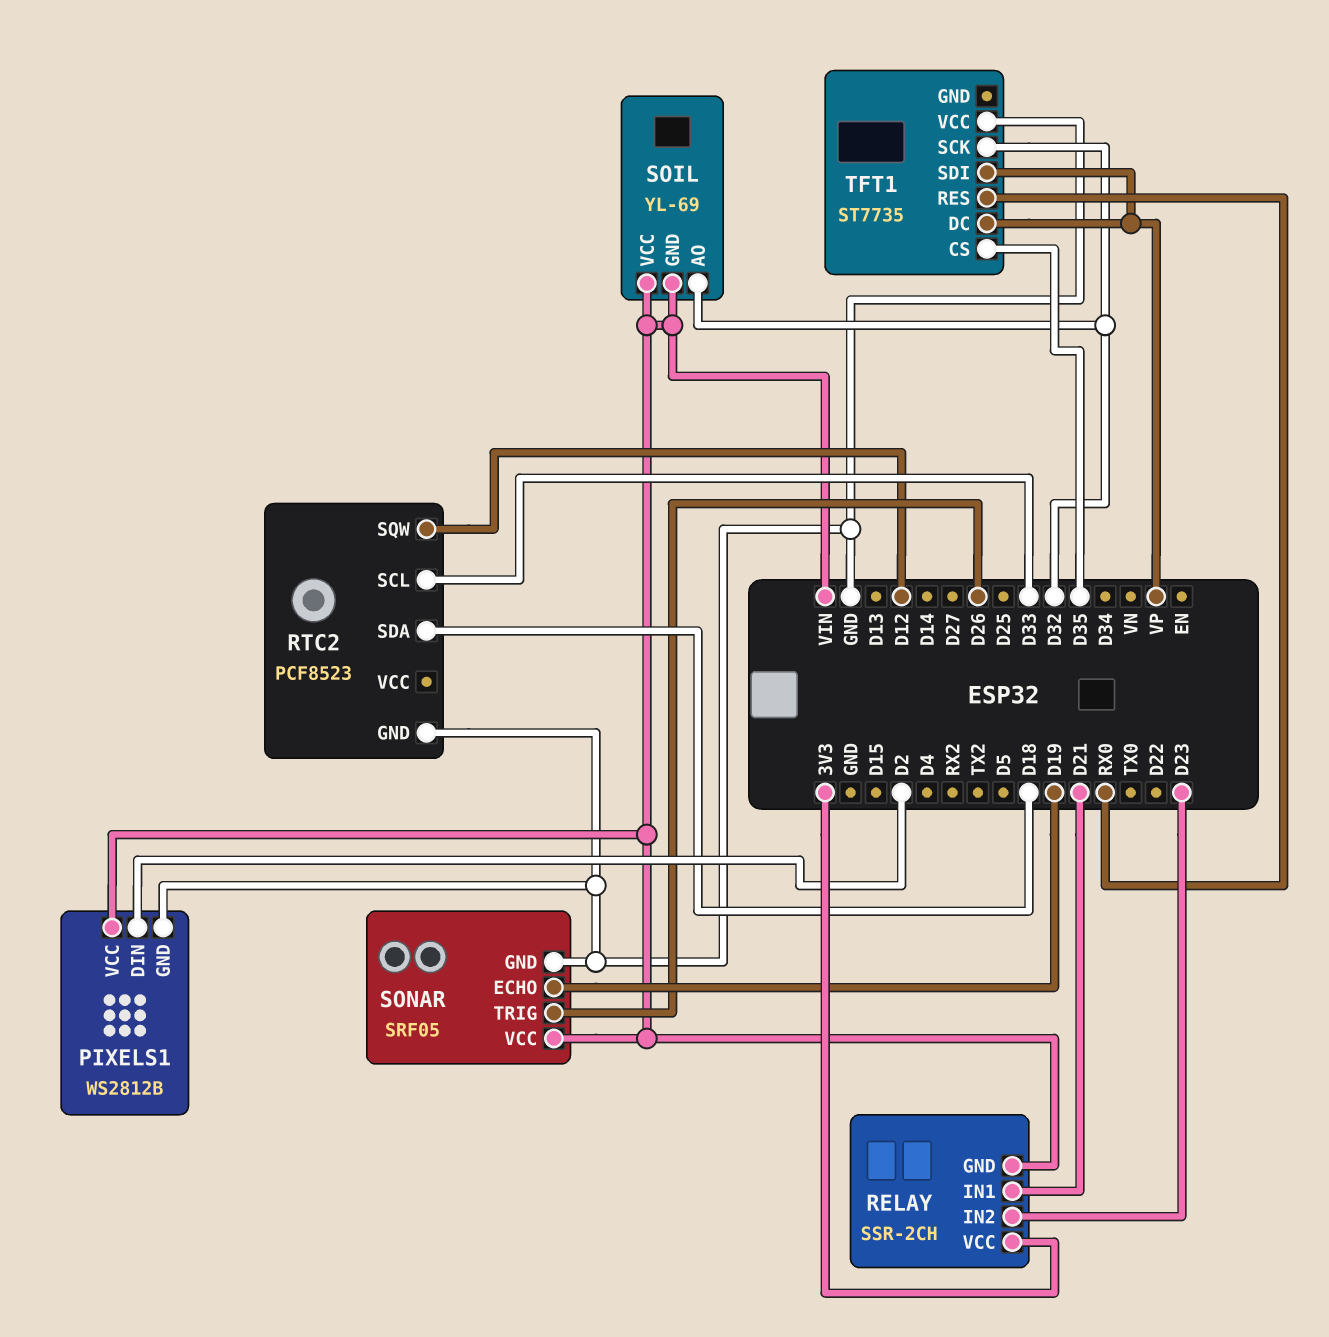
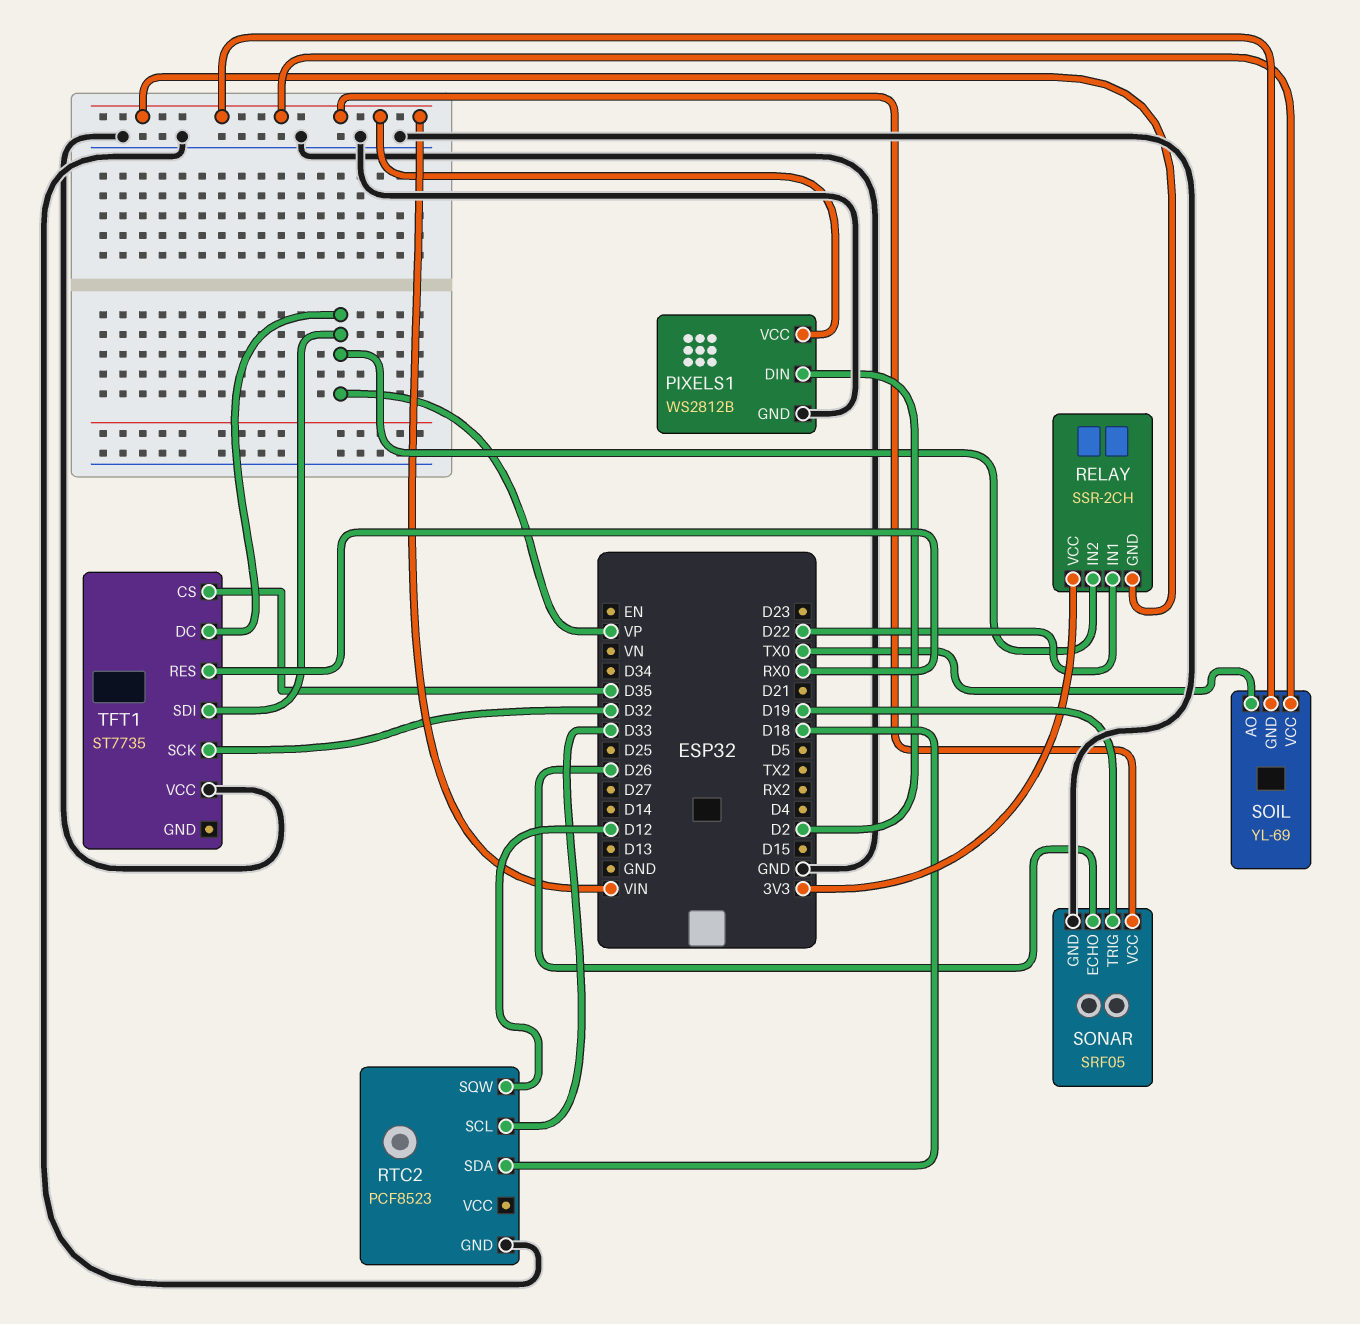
RELAY pin IN1: D21 -> D22
RELAY pin IN2: D23 -> VP
SOIL pin AO: D32 -> TX0
SONAR pin ECHO: D19 -> D26
SONAR pin TRIG: D26 -> D19

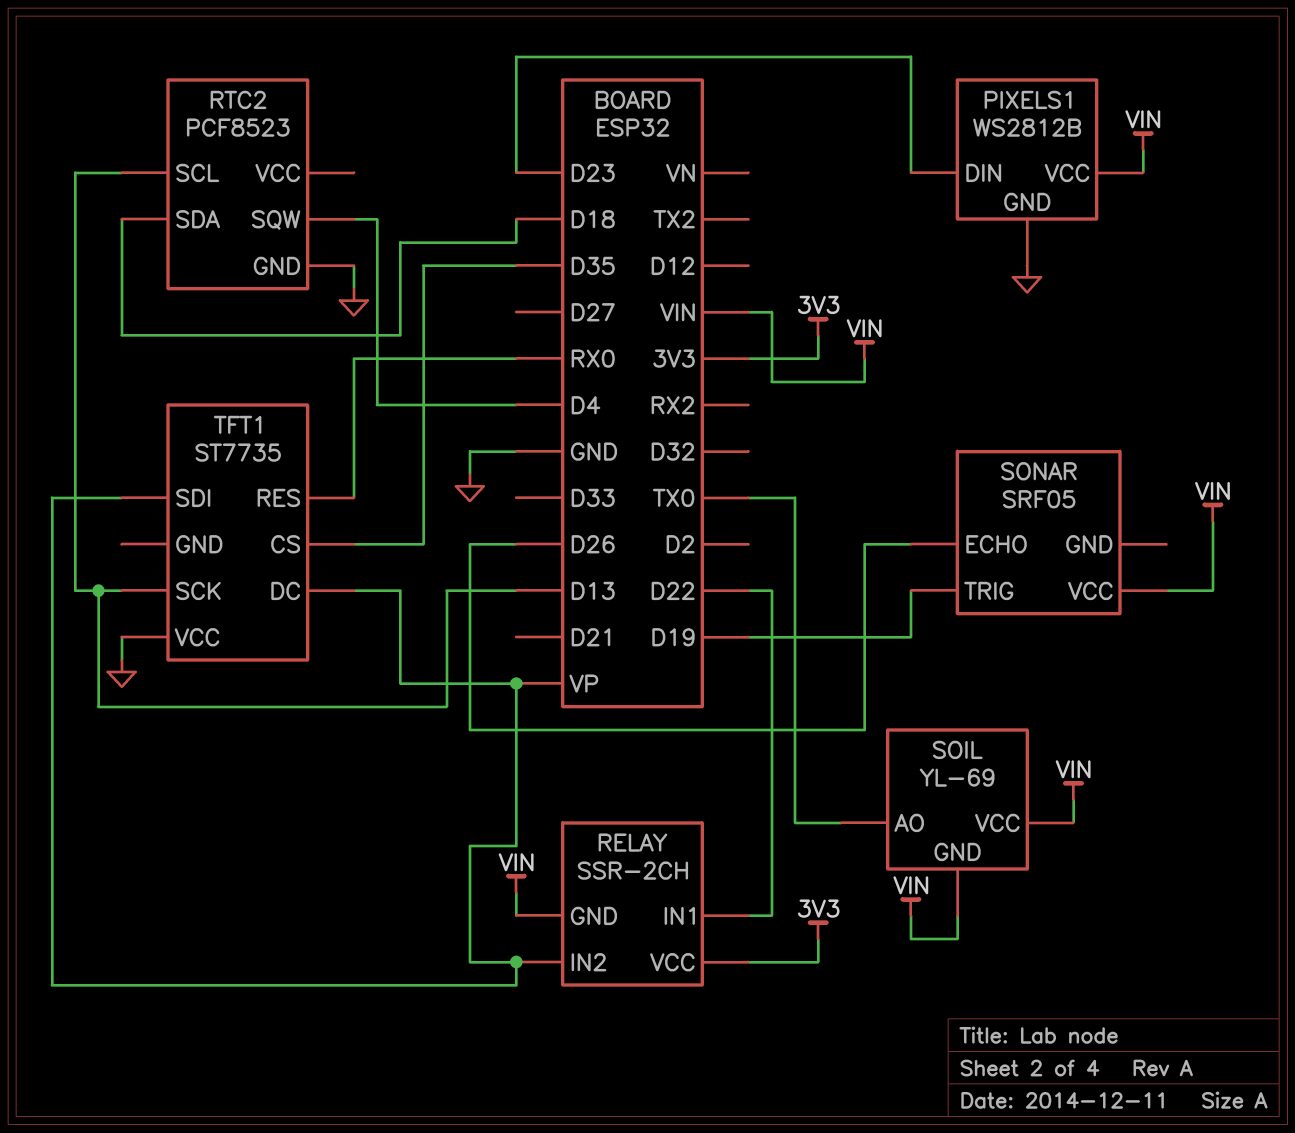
PIXELS1 pin DIN: D2 -> D23
RTC2 pin SCL: D33 -> D13
RTC2 pin SQW: D12 -> D4
SONAR pin GND: GND -> none
TFT1 pin SCK: D32 -> D13

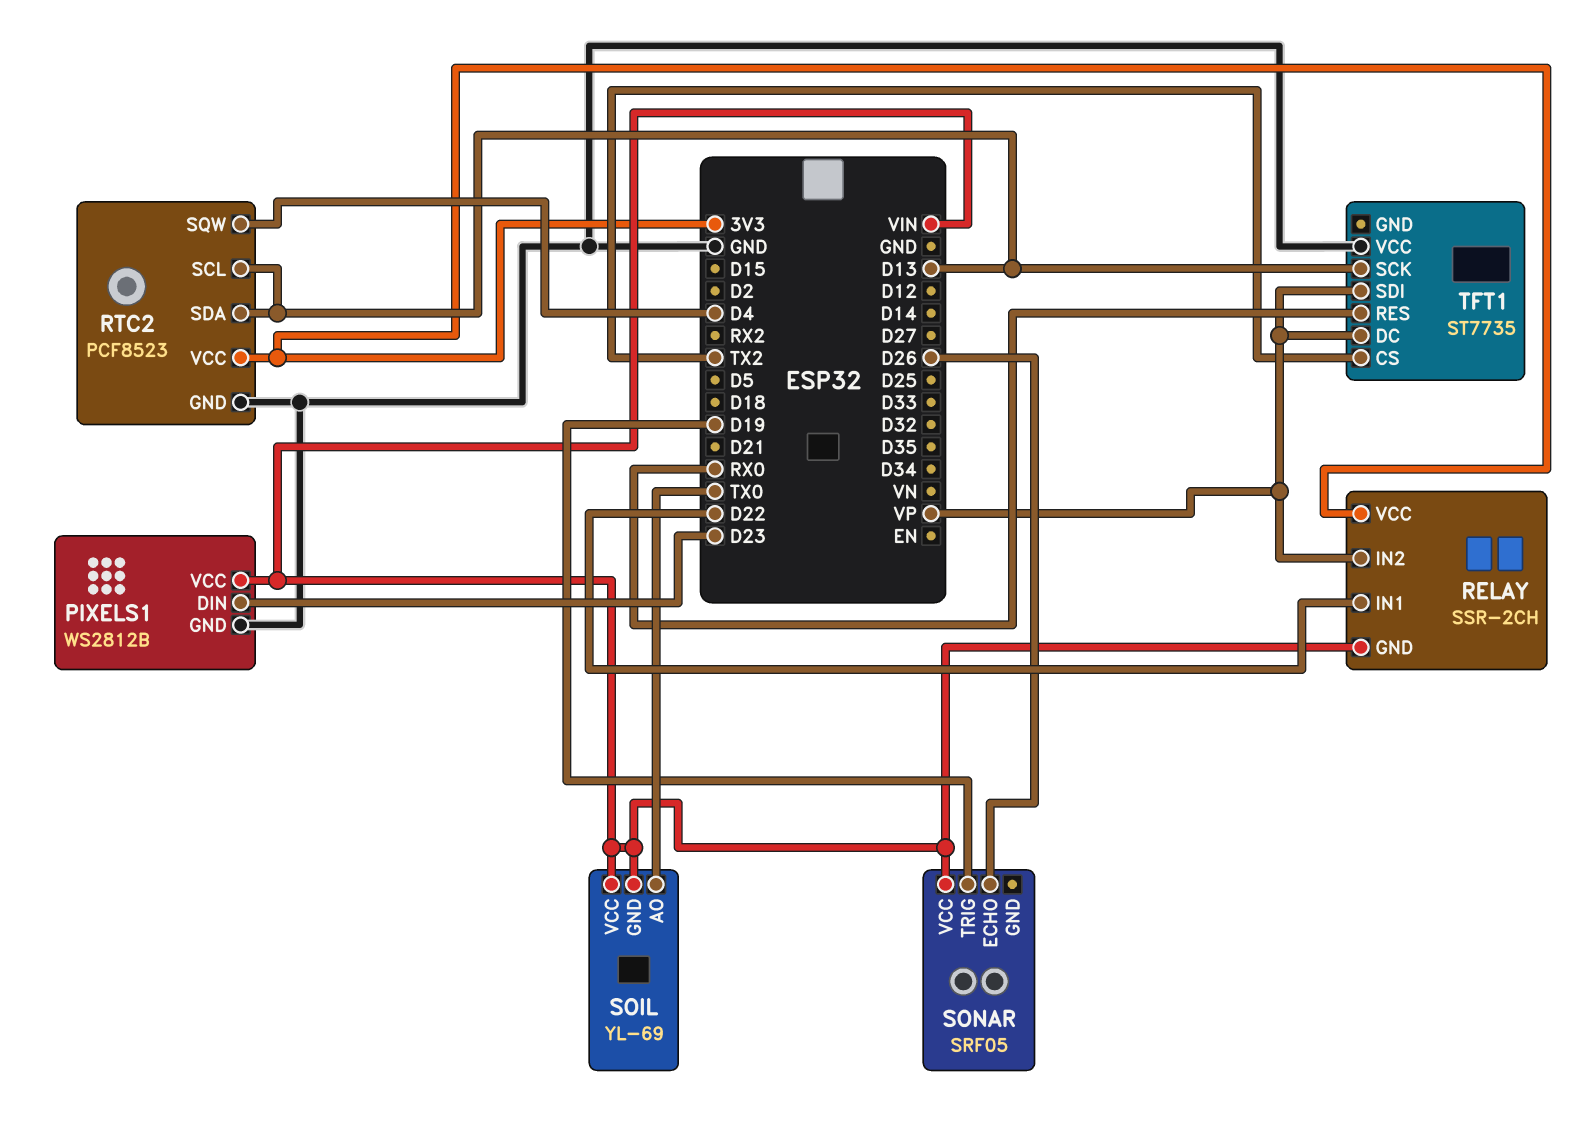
RTC2 pin SDA: D18 -> D13
RTC2 pin VCC: none -> 3V3
TFT1 pin CS: D35 -> TX2

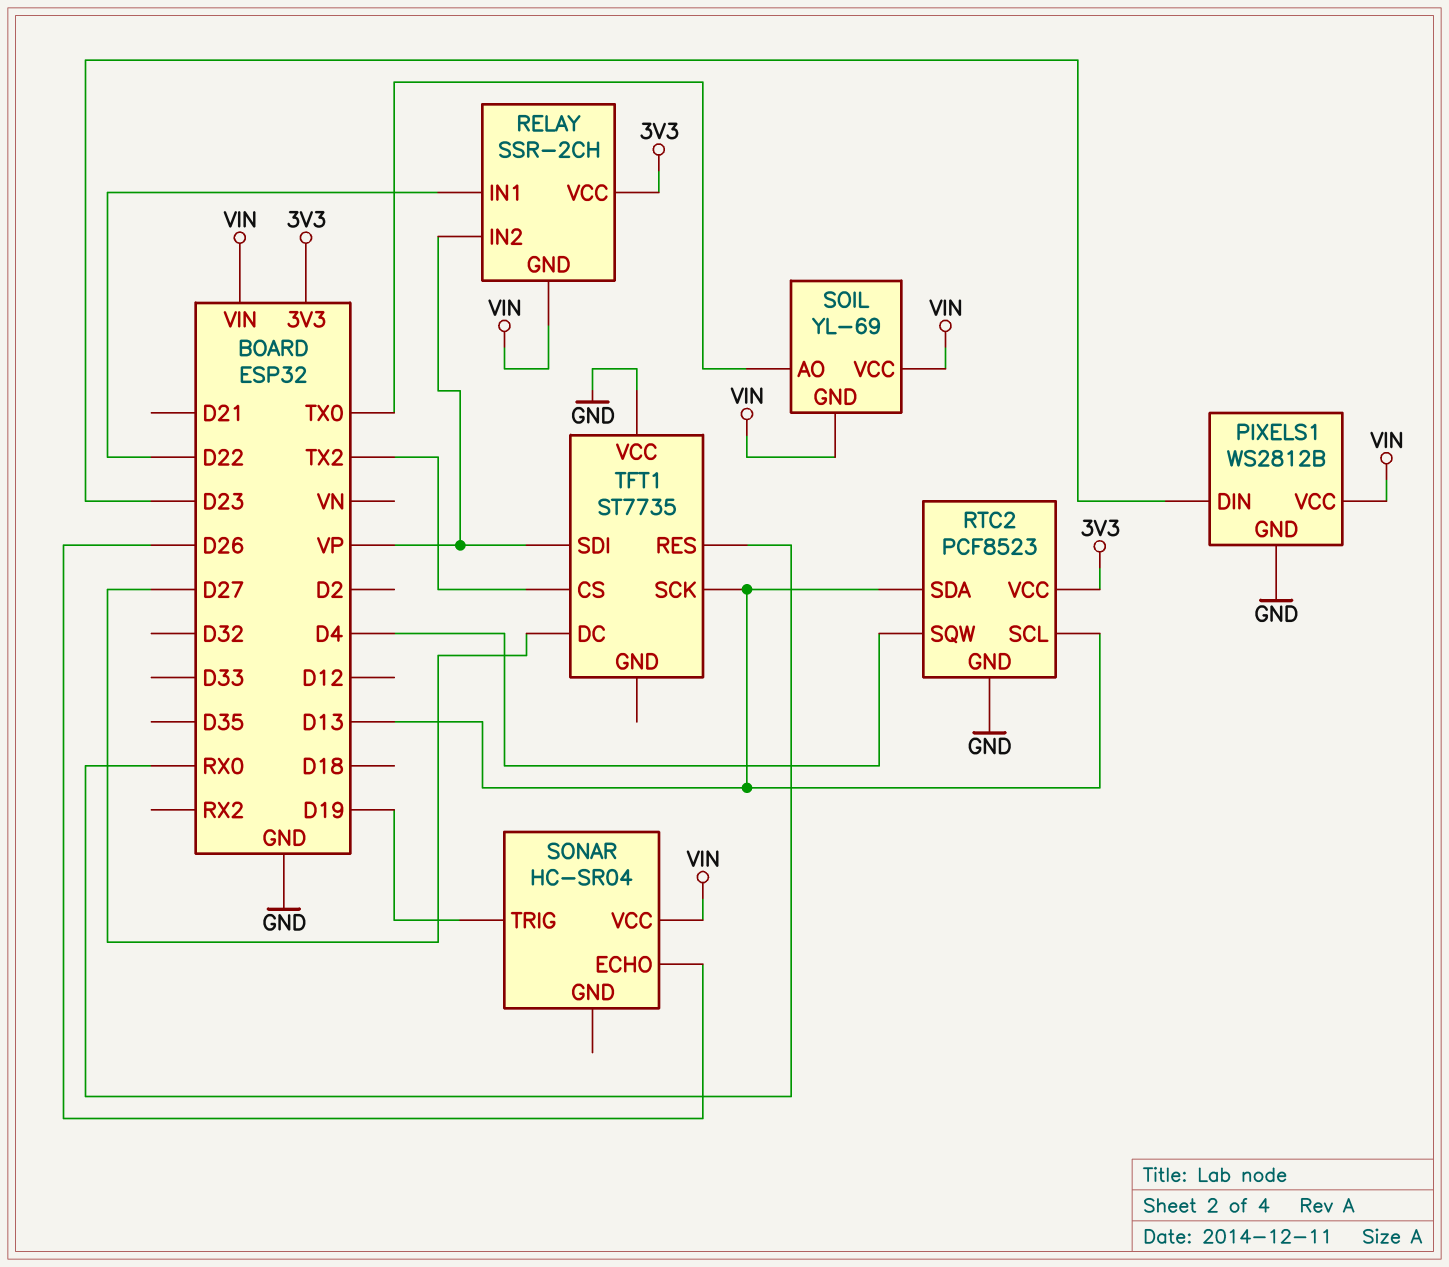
SONAR: SRF05 -> HC-SR04
TFT1 pin DC: VP -> D27

